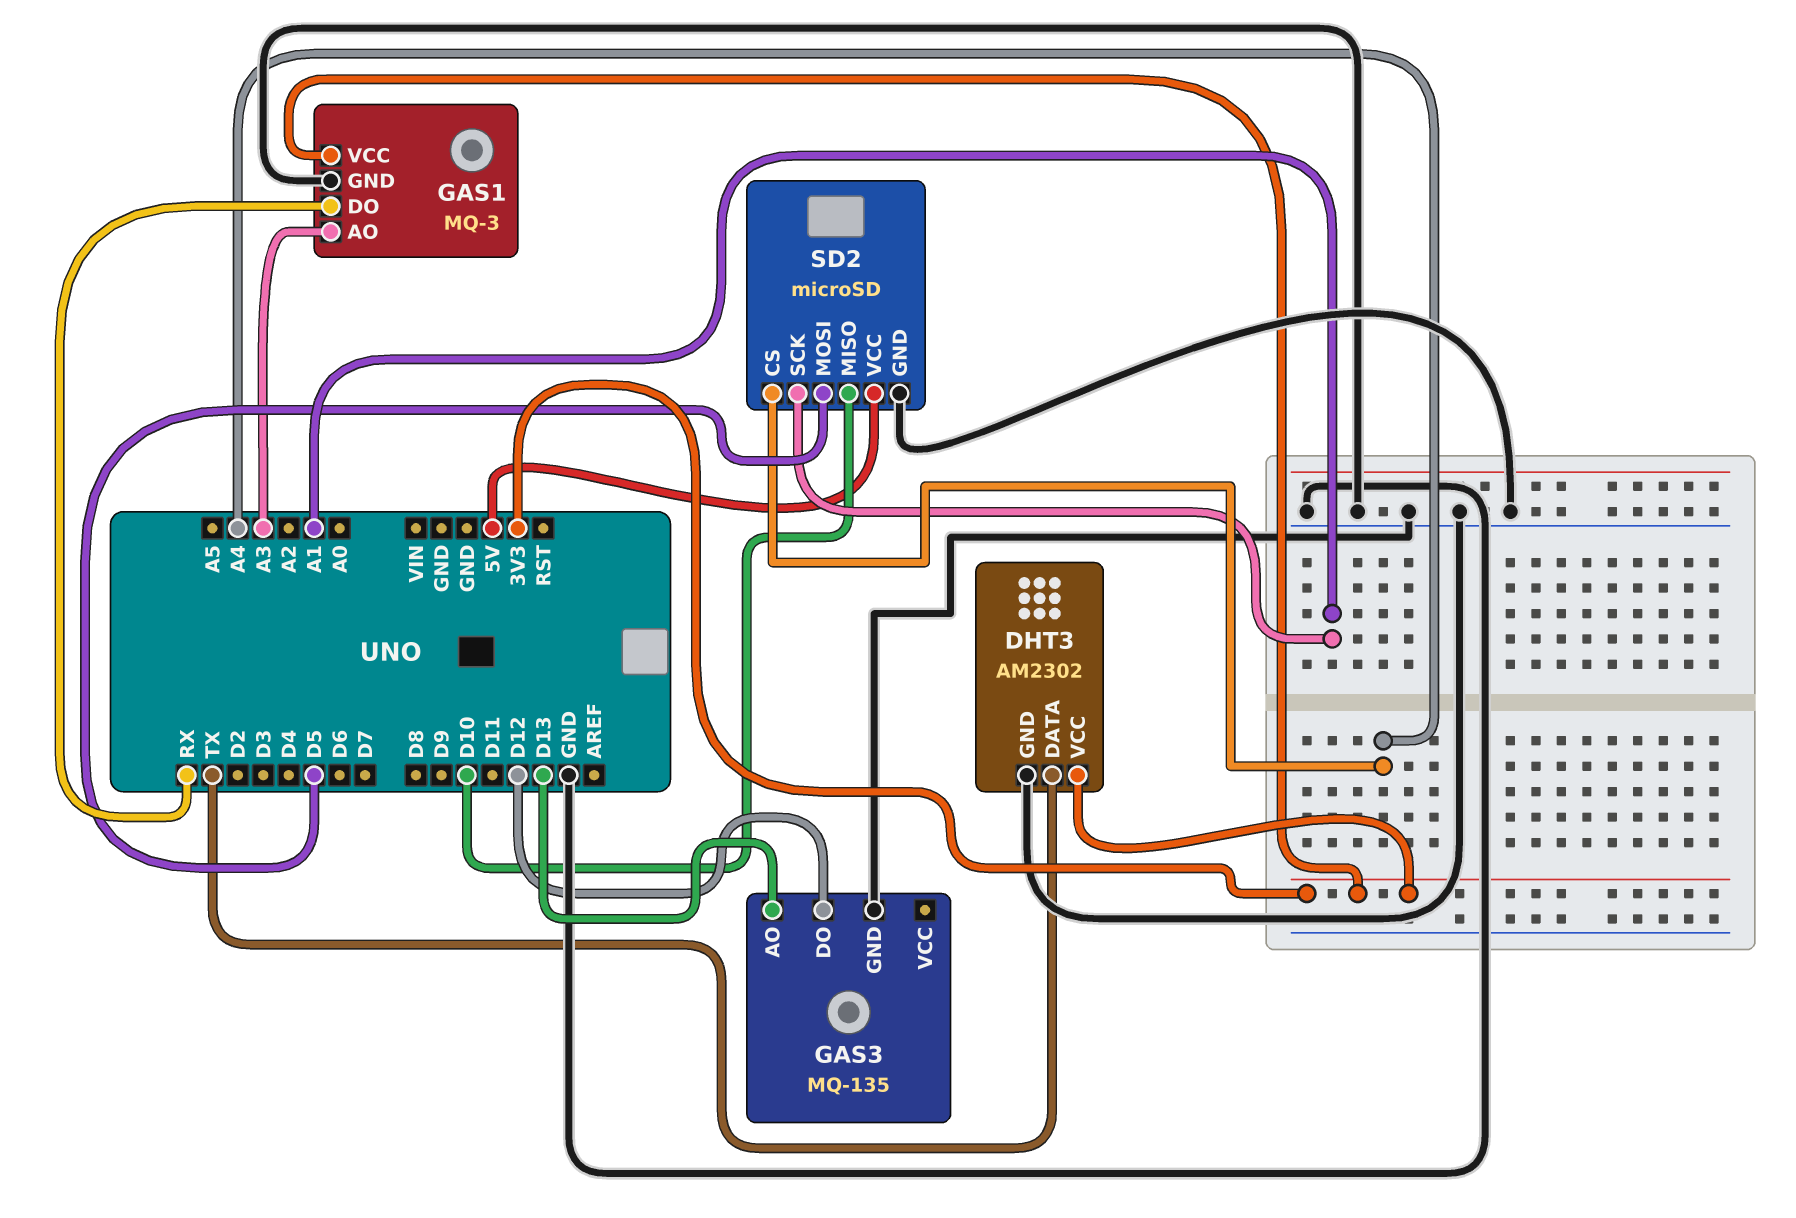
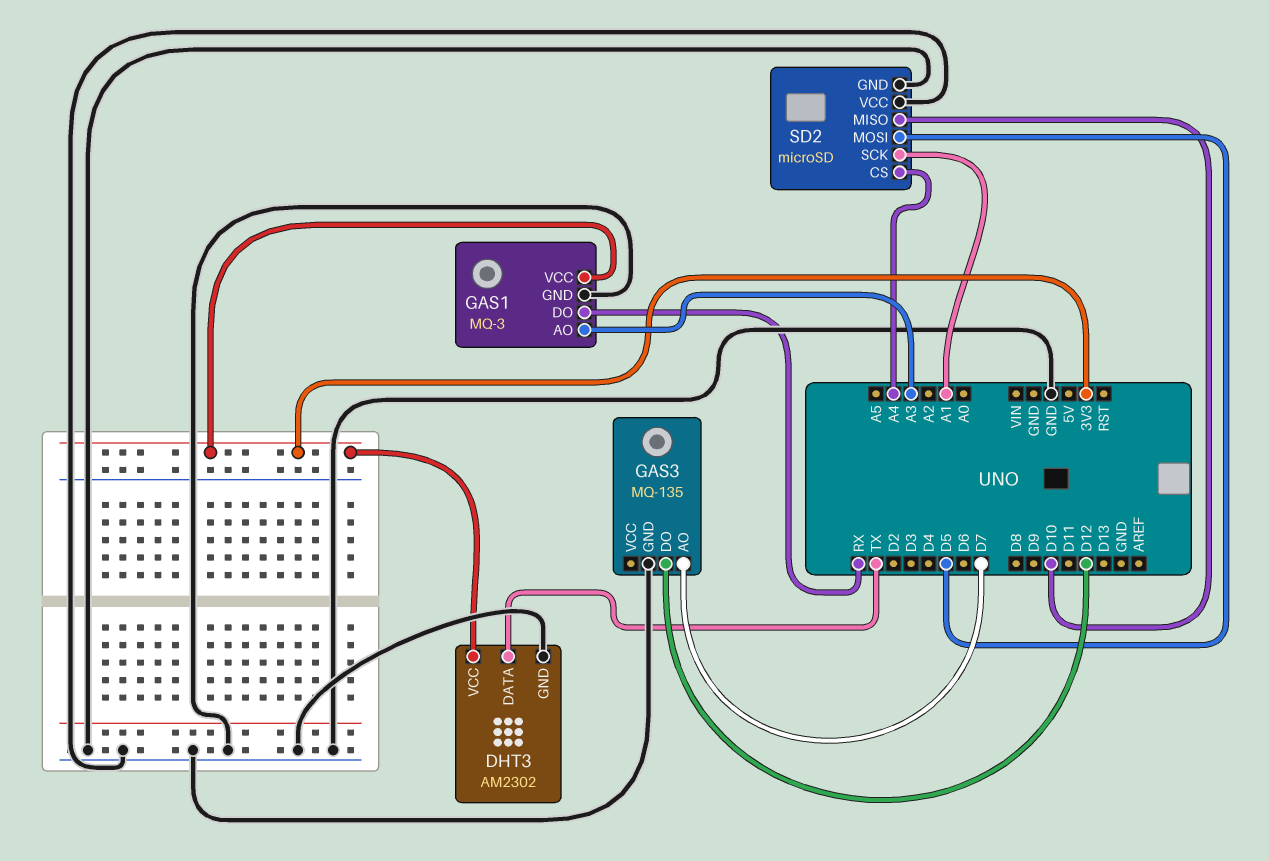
GAS3 pin AO: D13 -> D7
SD2 pin VCC: 5V -> GND

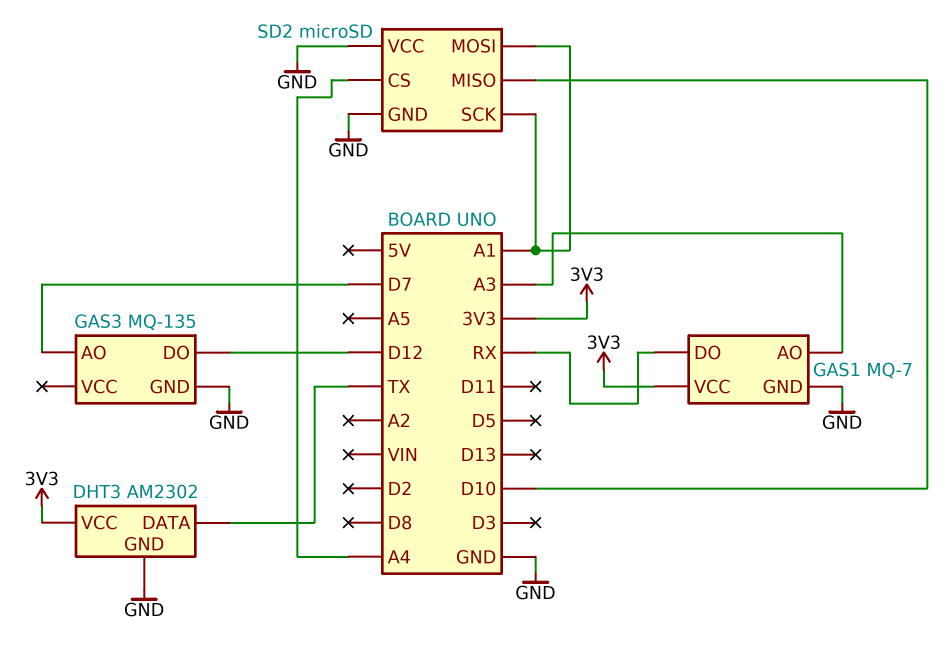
GAS1: MQ-3 -> MQ-7
SD2 pin MOSI: D5 -> A1

